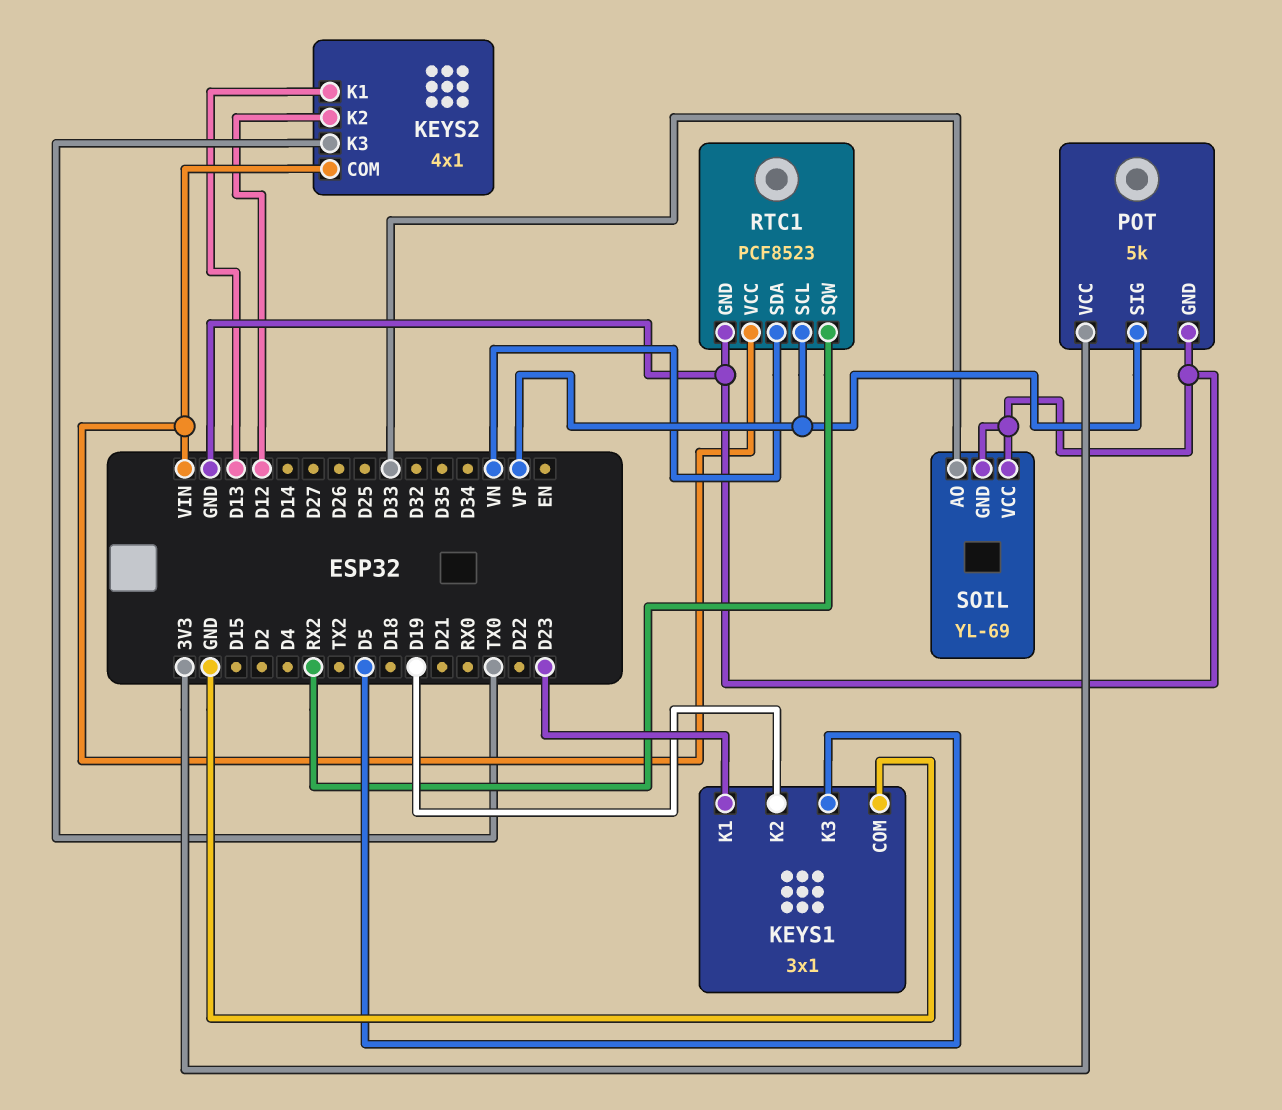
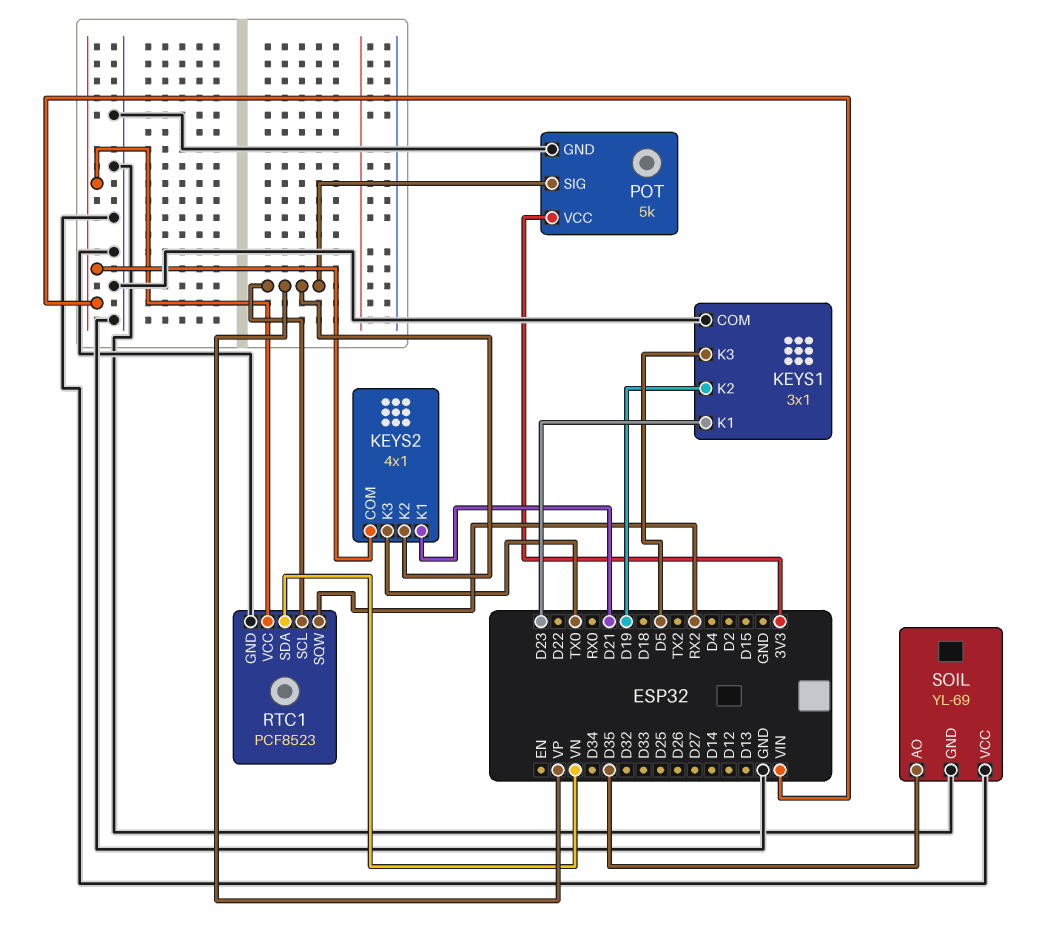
KEYS2 pin K1: D13 -> D21
KEYS2 pin K2: D12 -> VP
SOIL pin AO: D33 -> D35

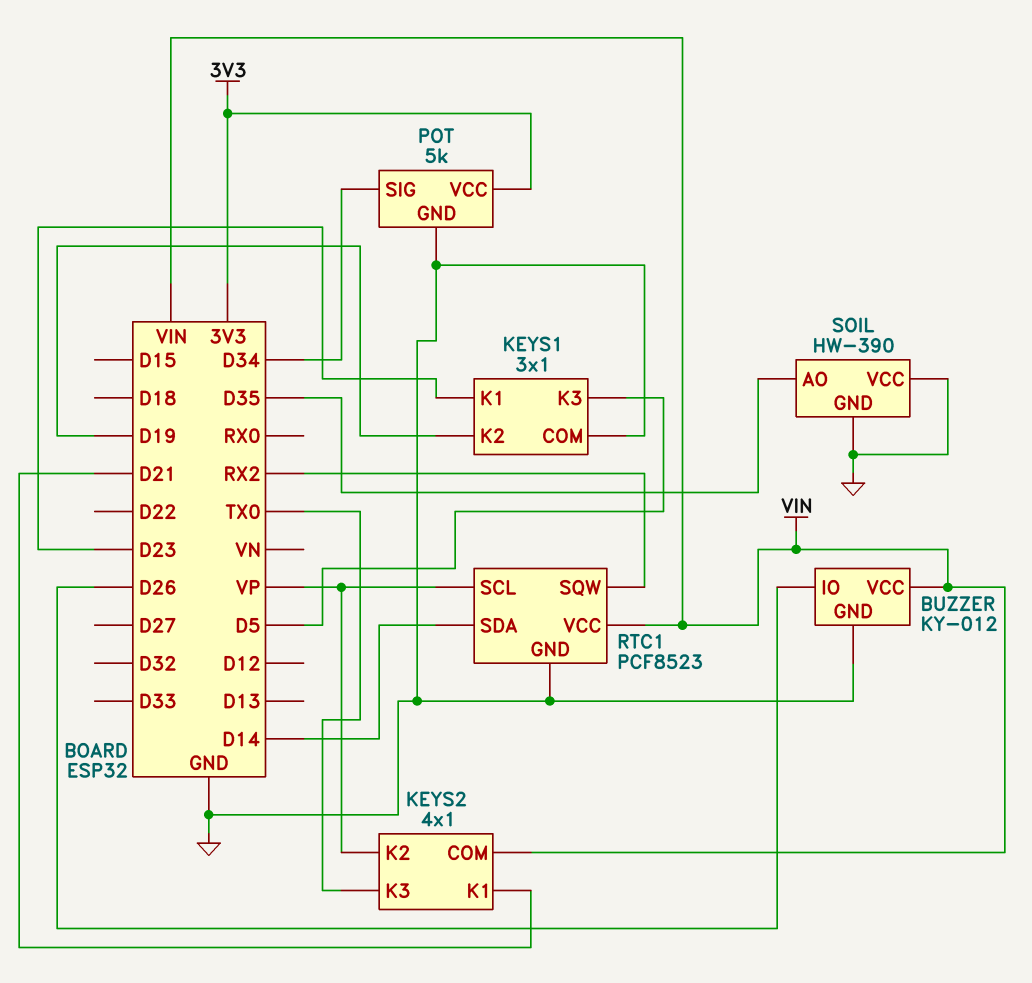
BUZZER: none -> KY-012
BUZZER pin GND: none -> GND
BUZZER pin IO: none -> D26
BUZZER pin VCC: none -> VIN
POT pin SIG: VP -> D34
RTC1 pin SDA: VN -> D14
SOIL: YL-69 -> HW-390

